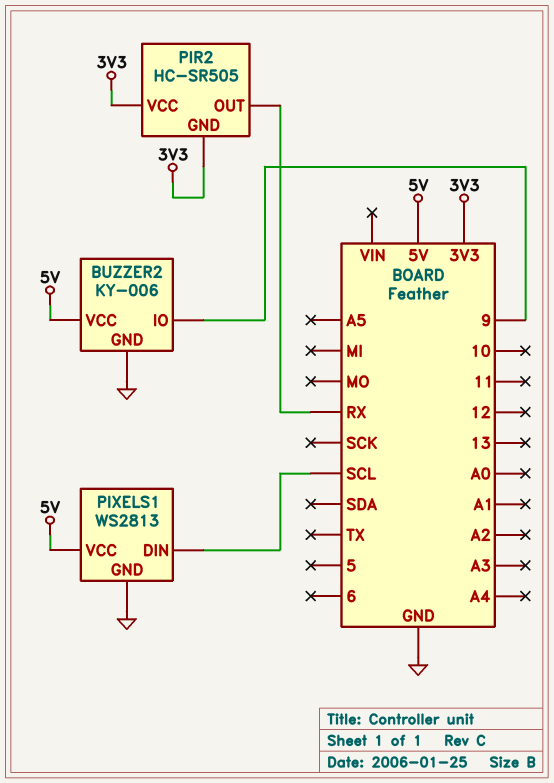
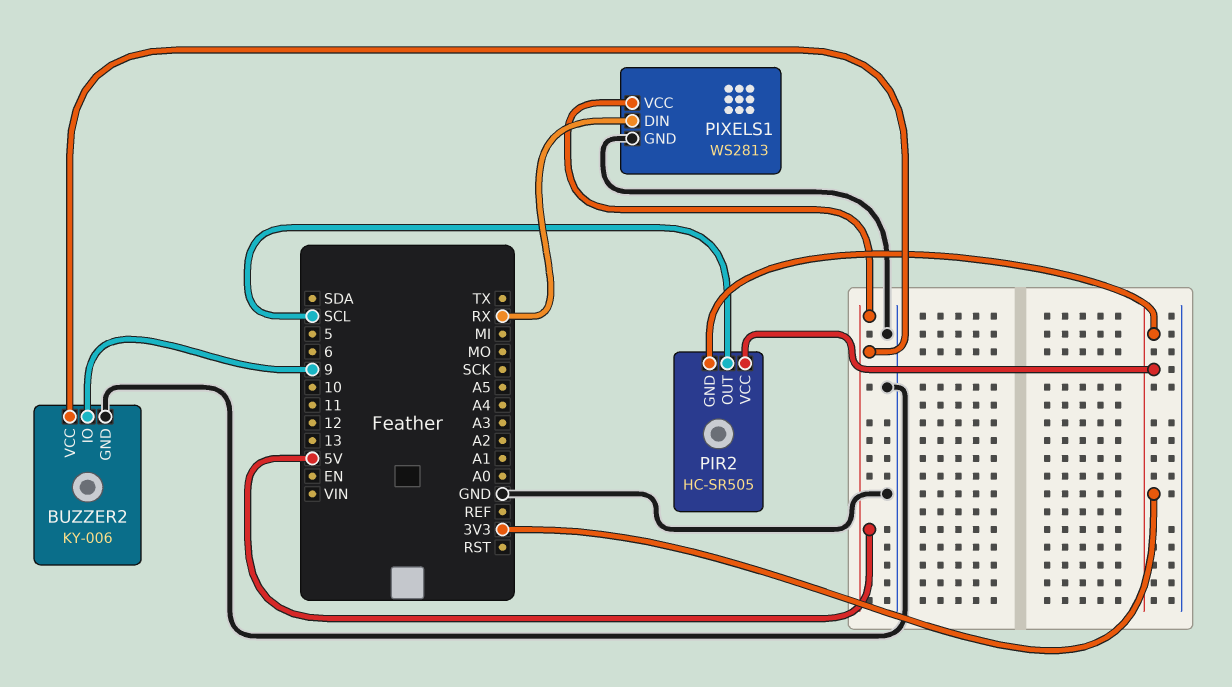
PIR2 pin OUT: RX -> SCL
PIXELS1 pin DIN: SCL -> RX

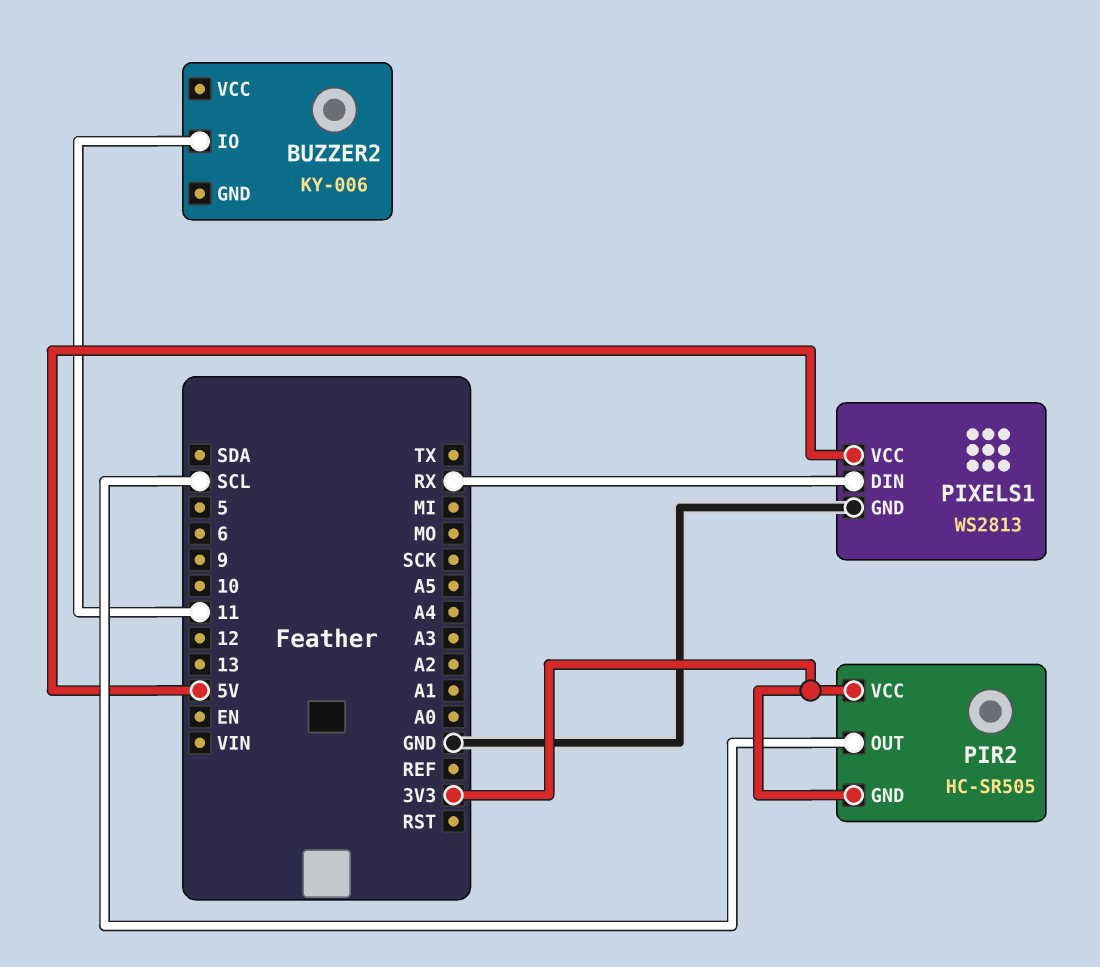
BUZZER2 pin GND: GND -> none
BUZZER2 pin IO: 9 -> 11
BUZZER2 pin VCC: 5V -> none

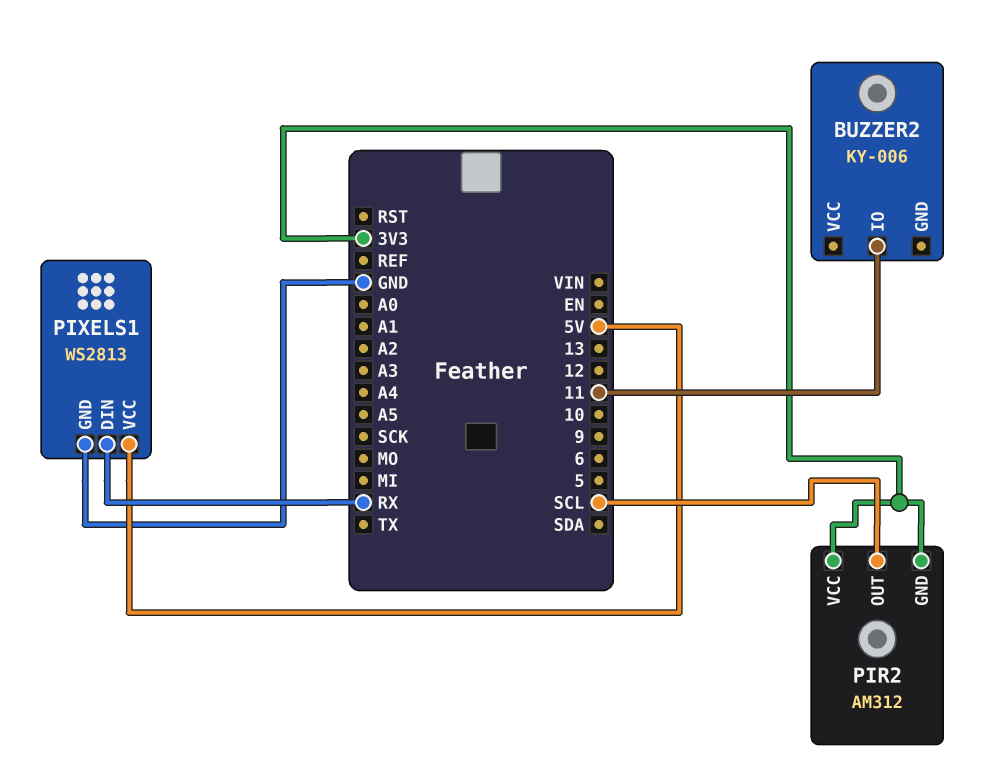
PIR2: HC-SR505 -> AM312

